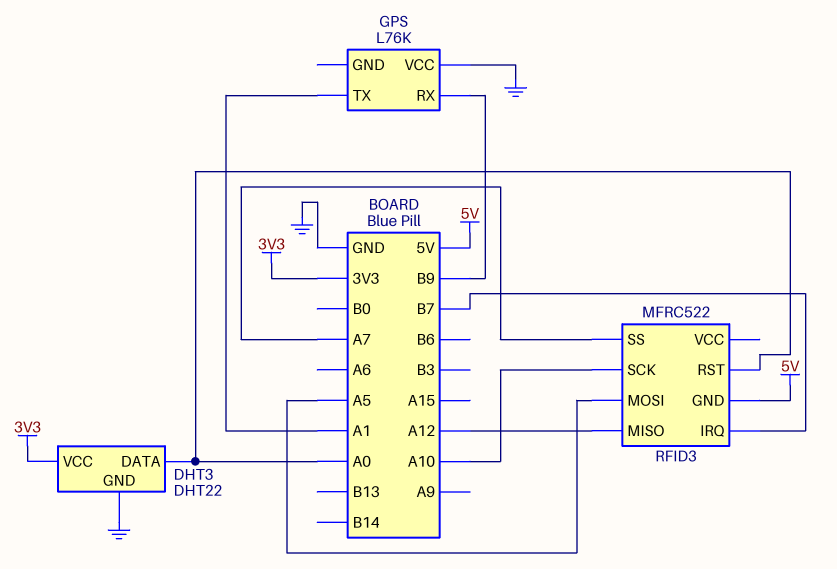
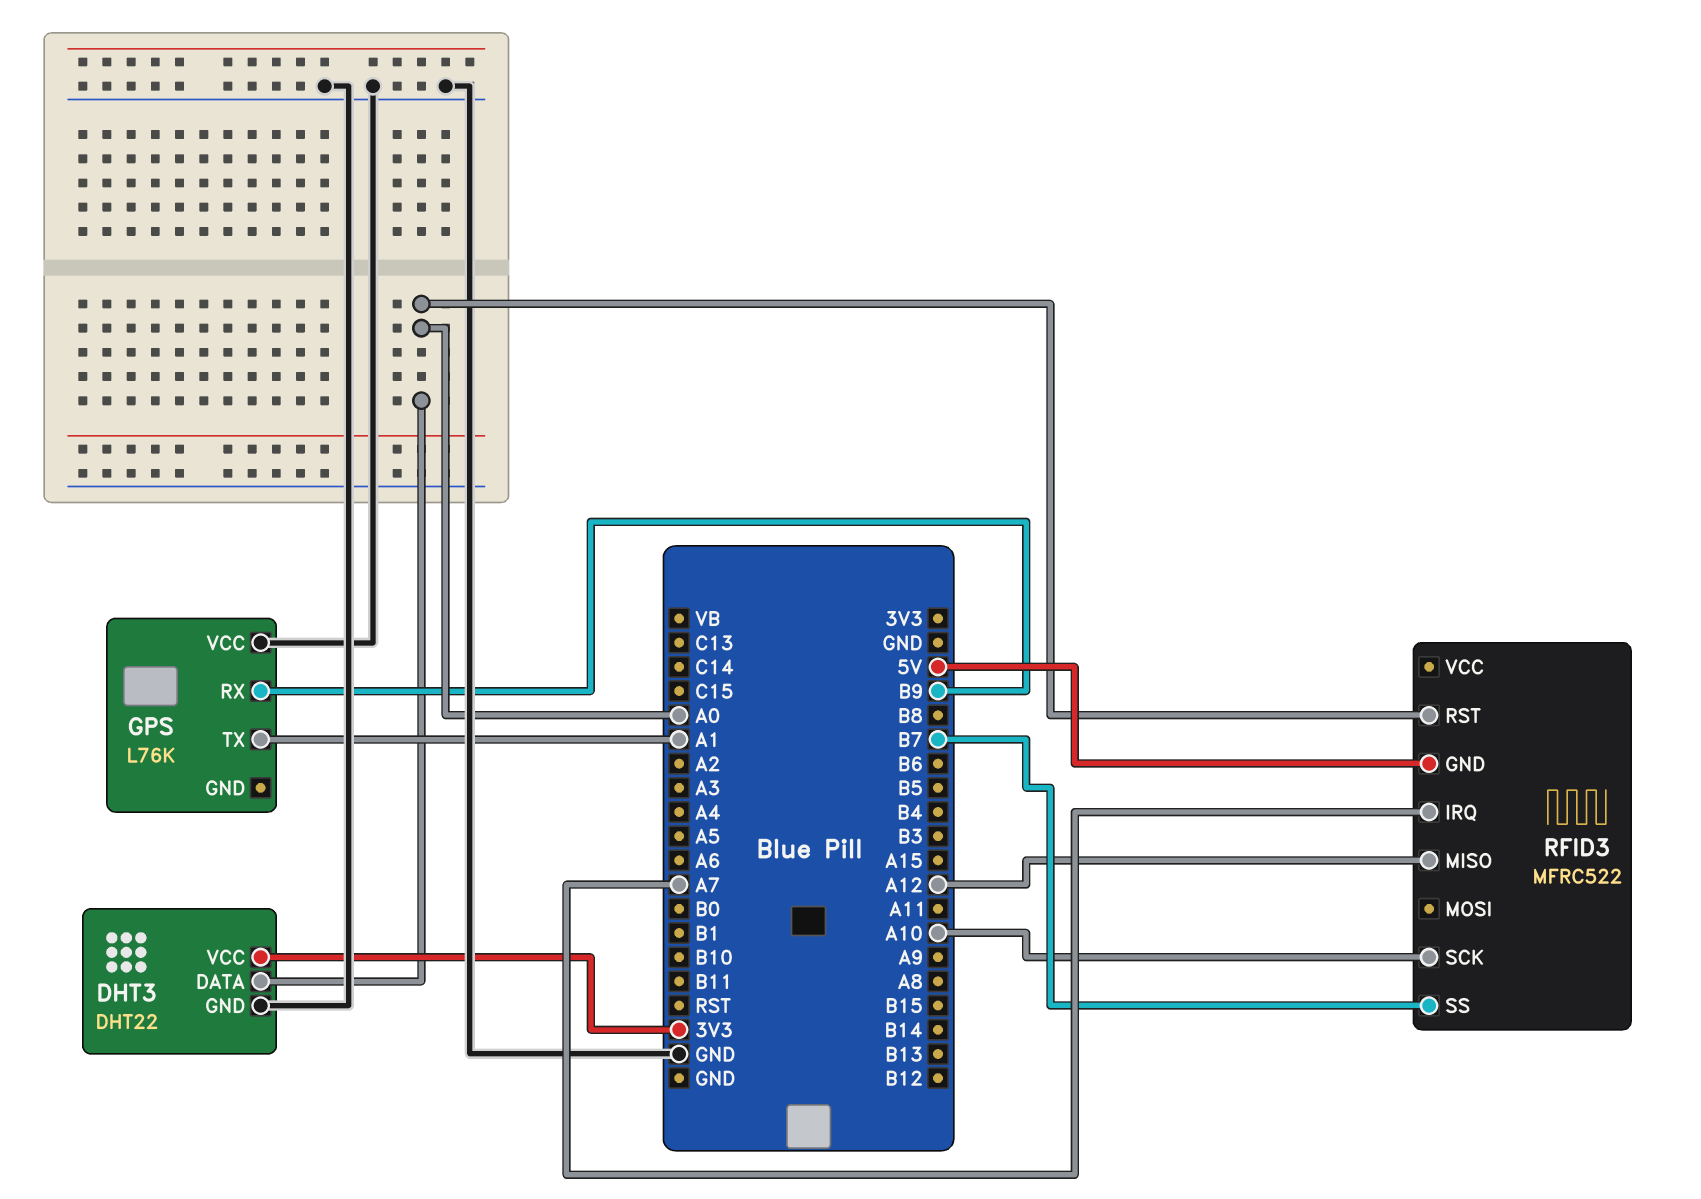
RFID3 pin IRQ: B7 -> A7
RFID3 pin MOSI: A5 -> none
RFID3 pin SS: A7 -> B7

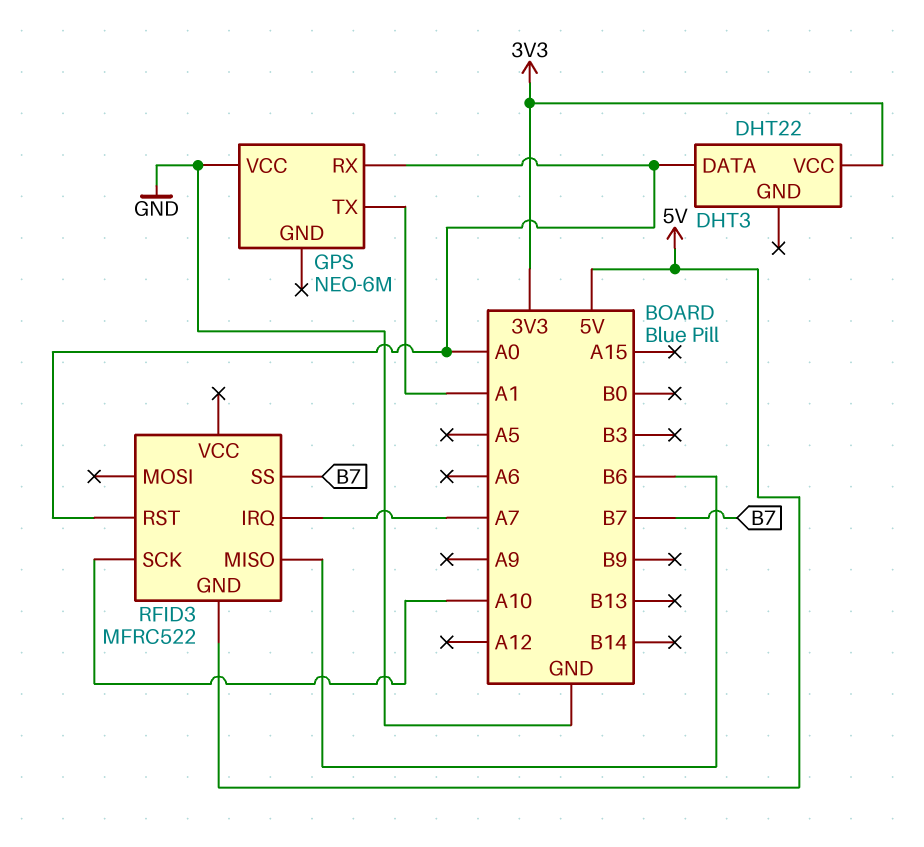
DHT3 pin GND: GND -> none
GPS: L76K -> NEO-6M
GPS pin RX: B9 -> A0
RFID3 pin MISO: A12 -> B6

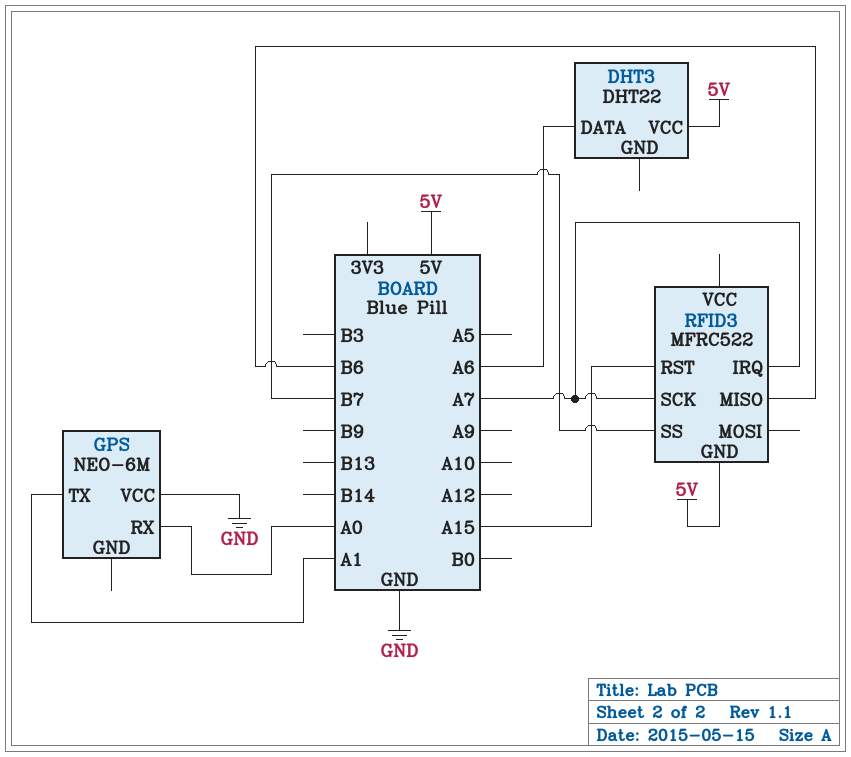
DHT3 pin DATA: A0 -> A6
DHT3 pin VCC: 3V3 -> 5V
RFID3 pin RST: A0 -> A15
RFID3 pin SCK: A10 -> A7

